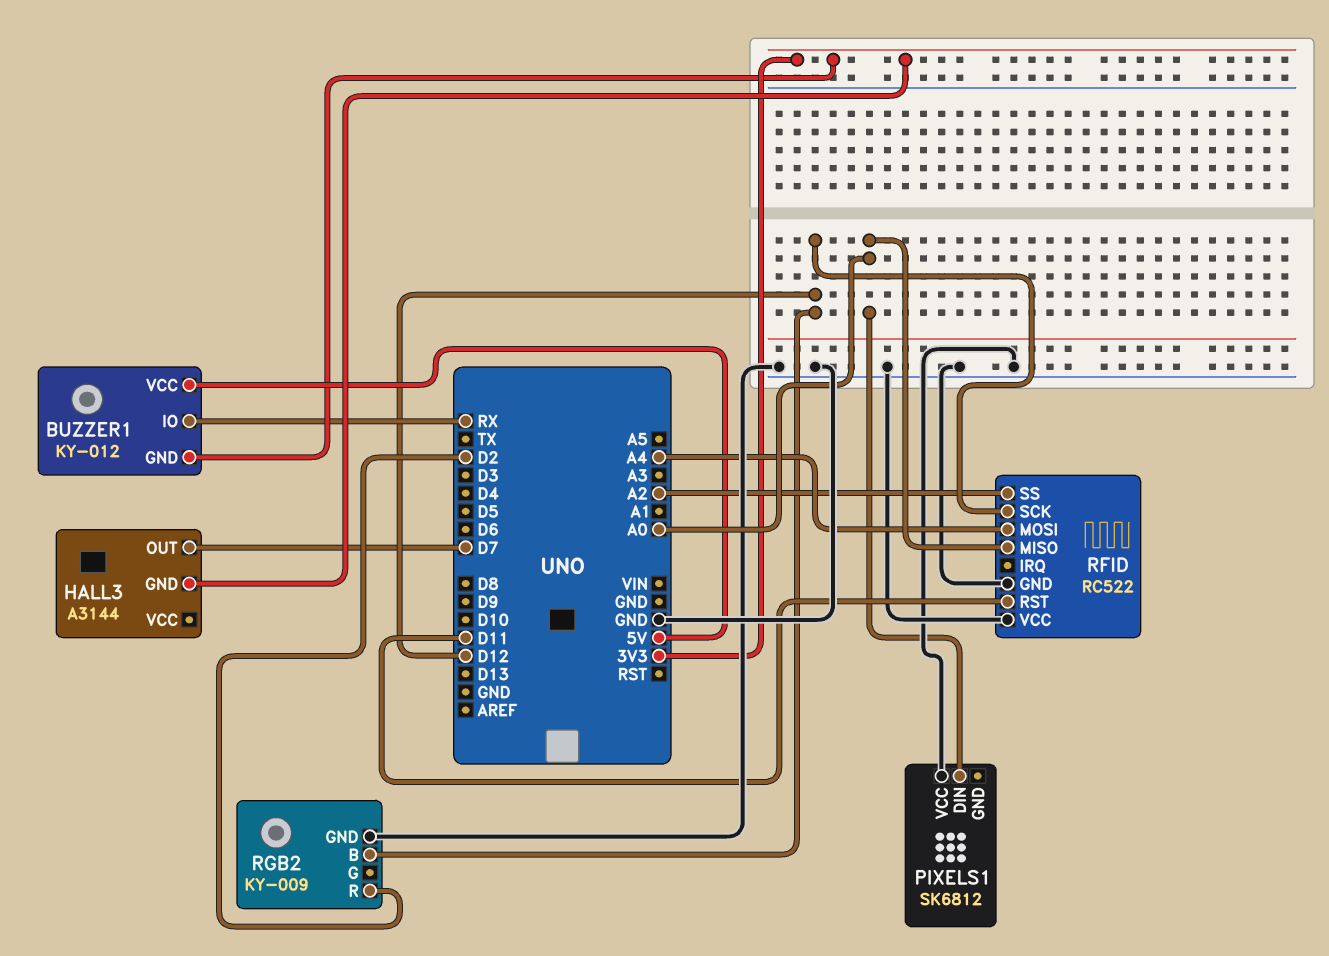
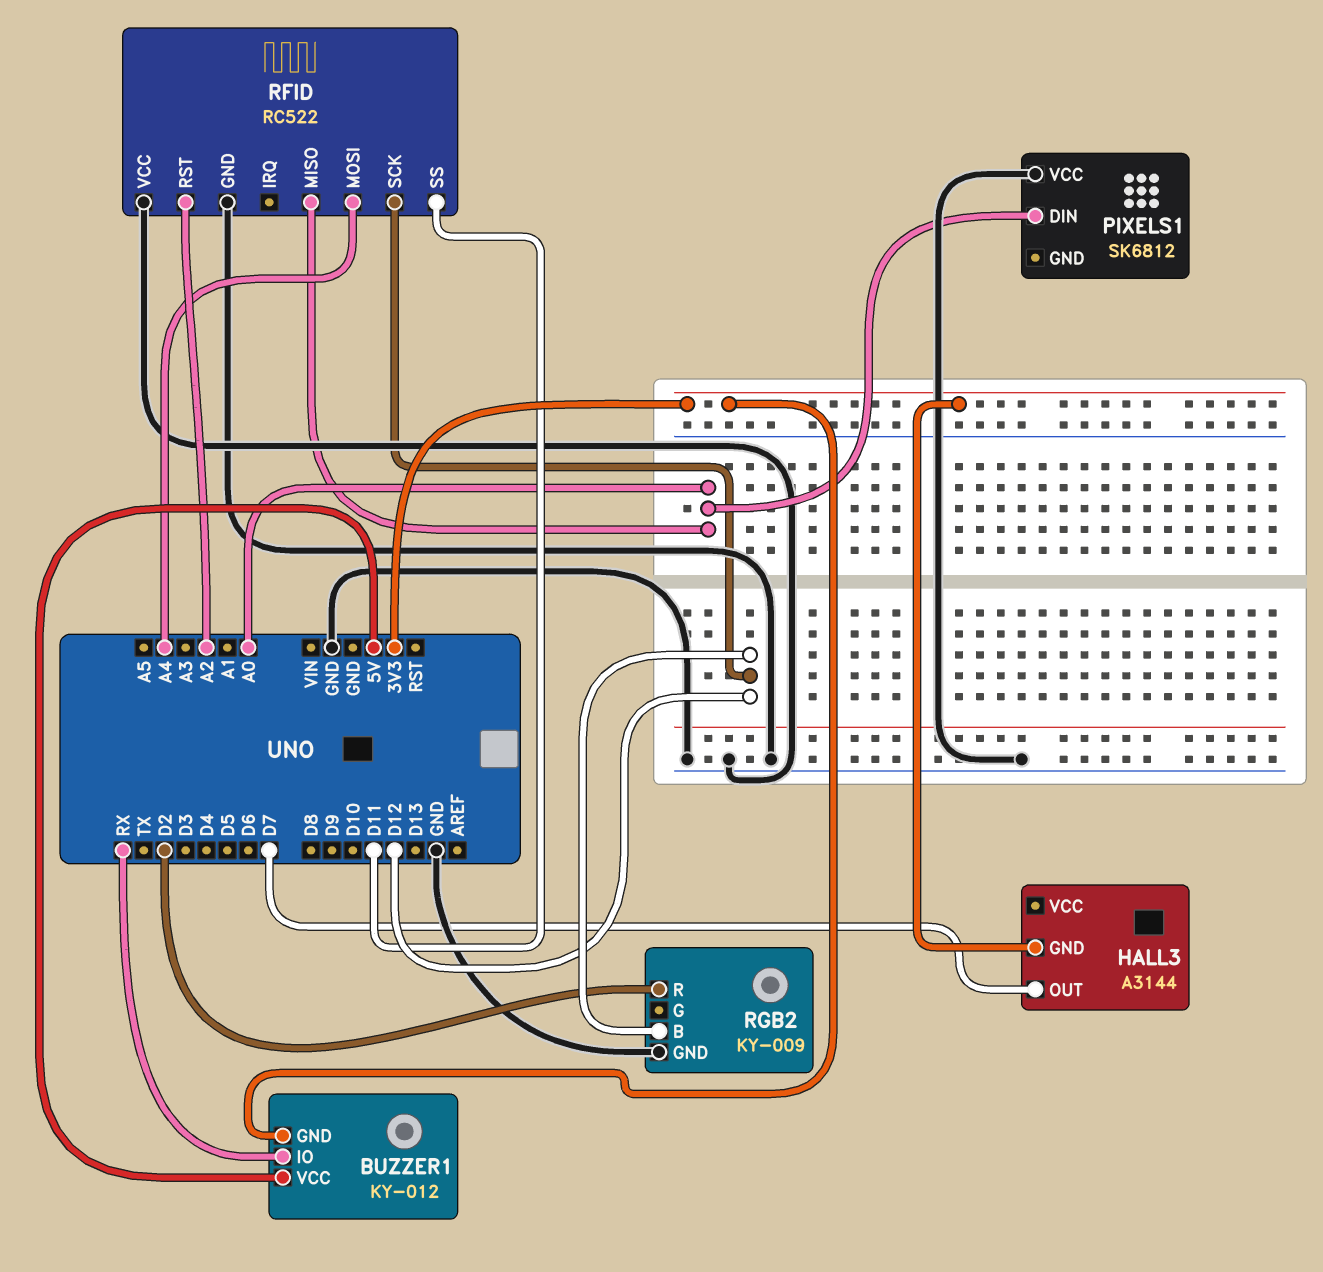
RFID pin RST: D11 -> A2
RFID pin SS: A2 -> D11

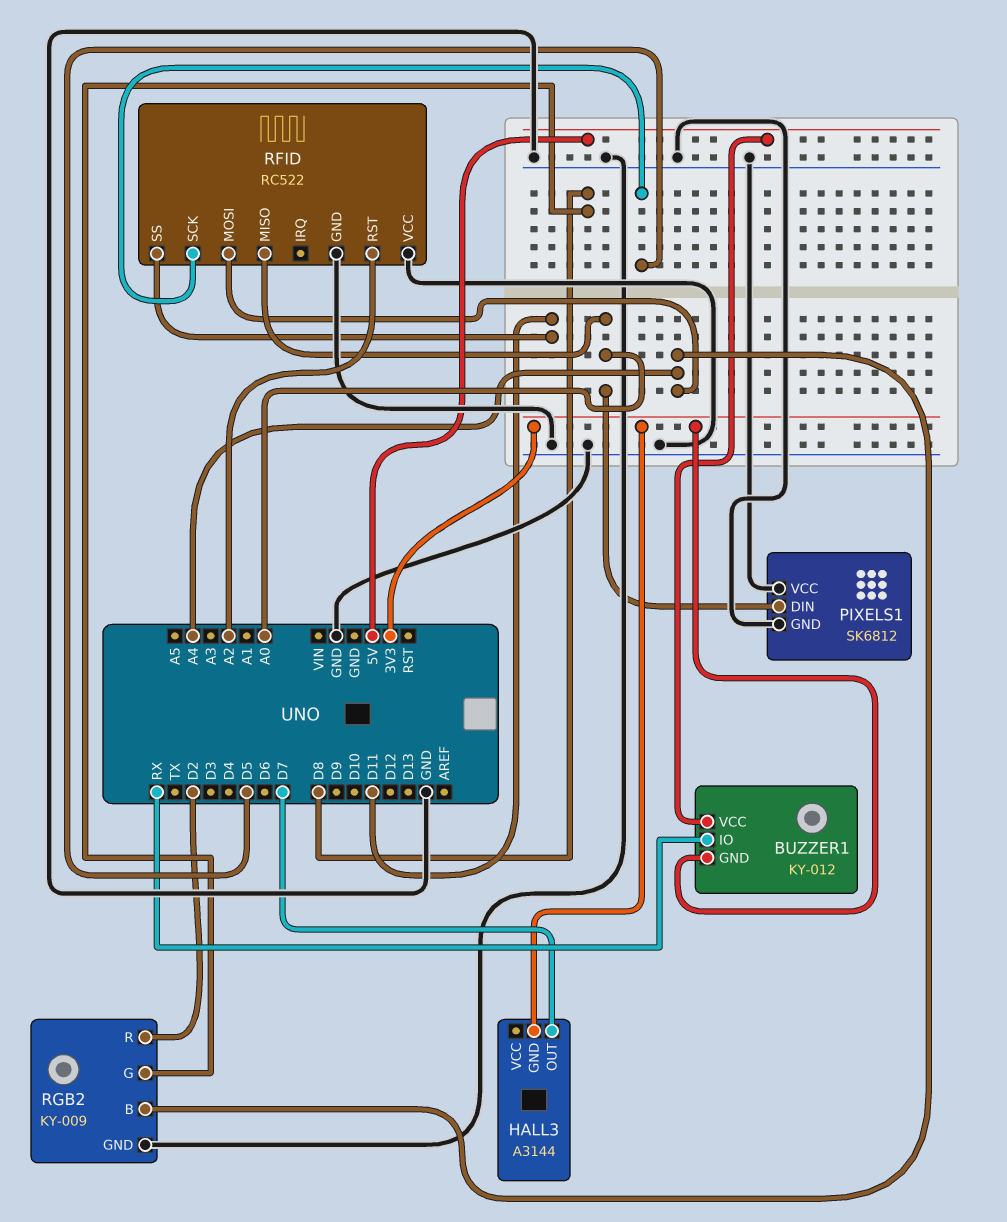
PIXELS1 pin GND: none -> GND
RFID pin SCK: D12 -> D5
RGB2 pin B: D12 -> A4
RGB2 pin G: none -> D8

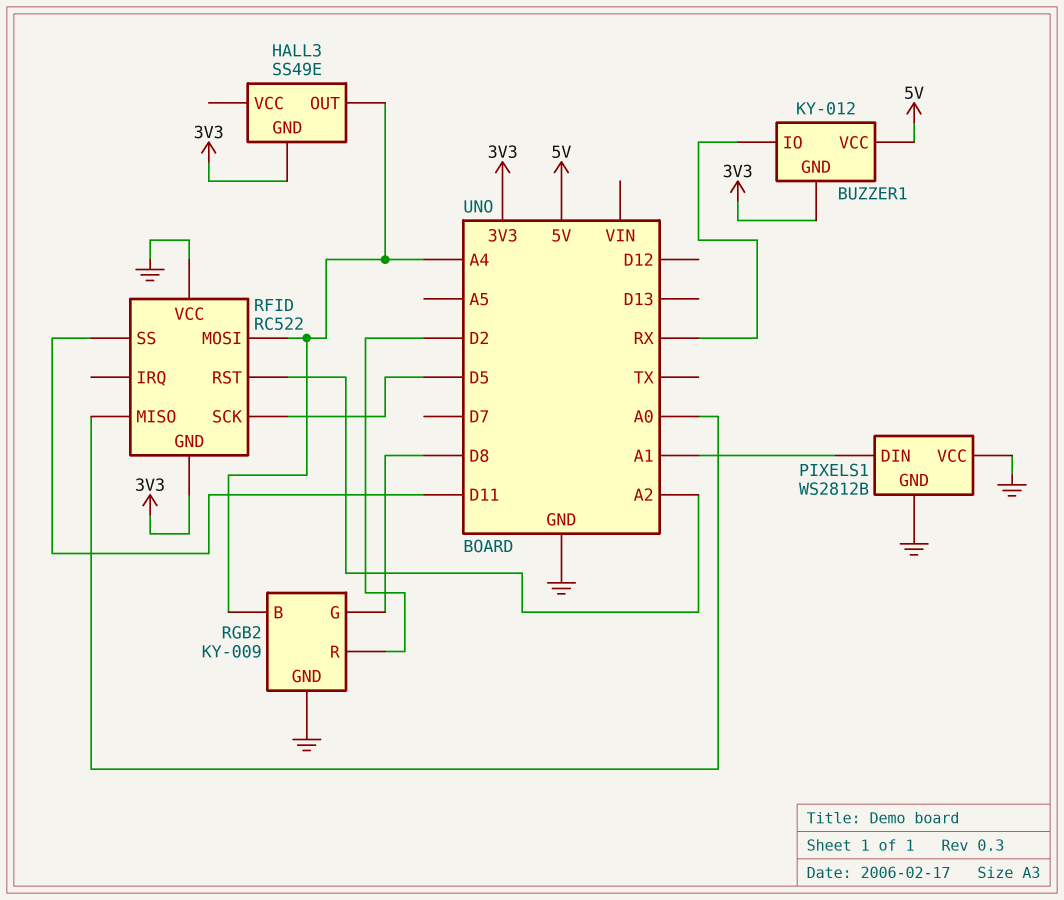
HALL3: A3144 -> SS49E
HALL3 pin OUT: D7 -> A4
PIXELS1: SK6812 -> WS2812B
PIXELS1 pin DIN: A0 -> A1
RFID pin GND: GND -> 3V3

